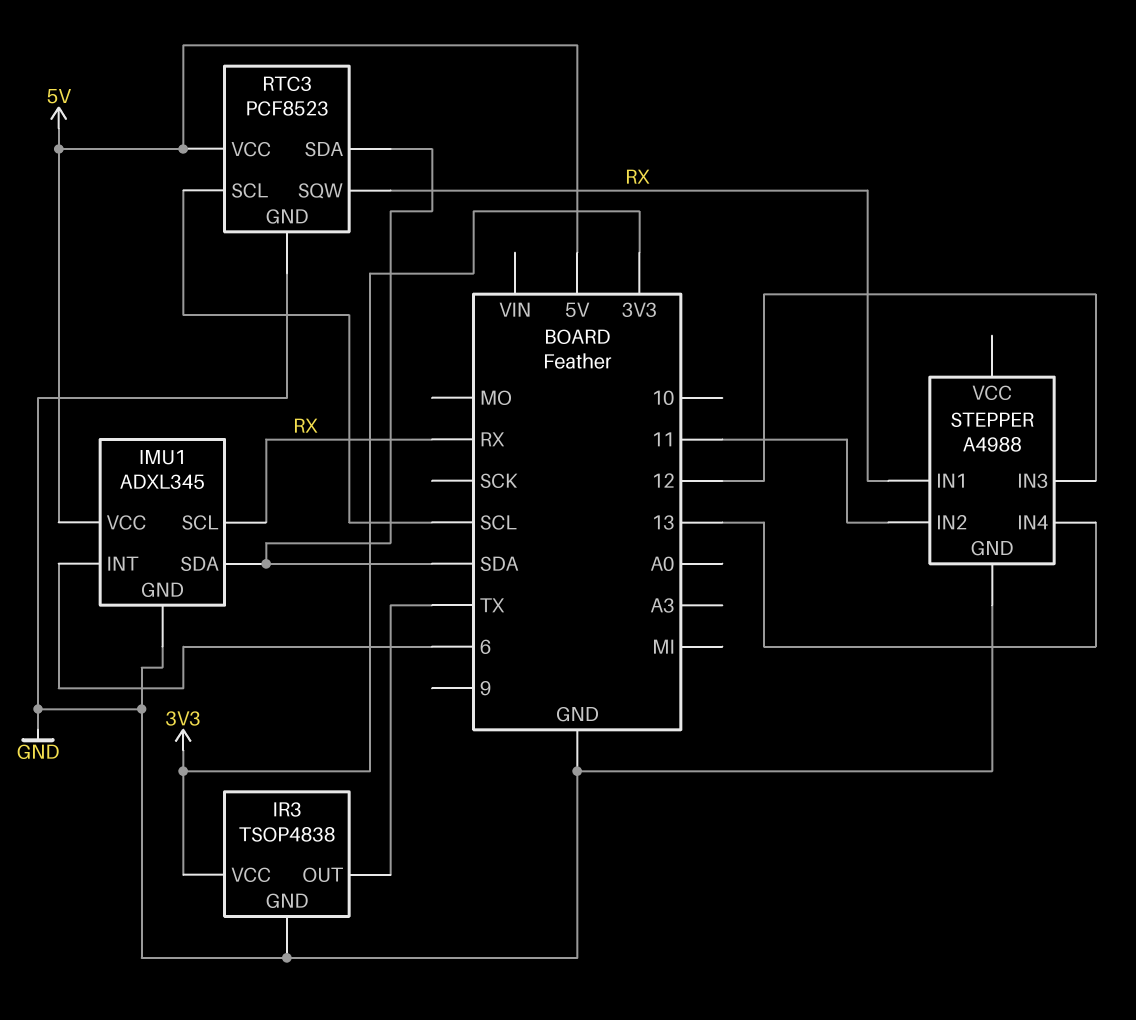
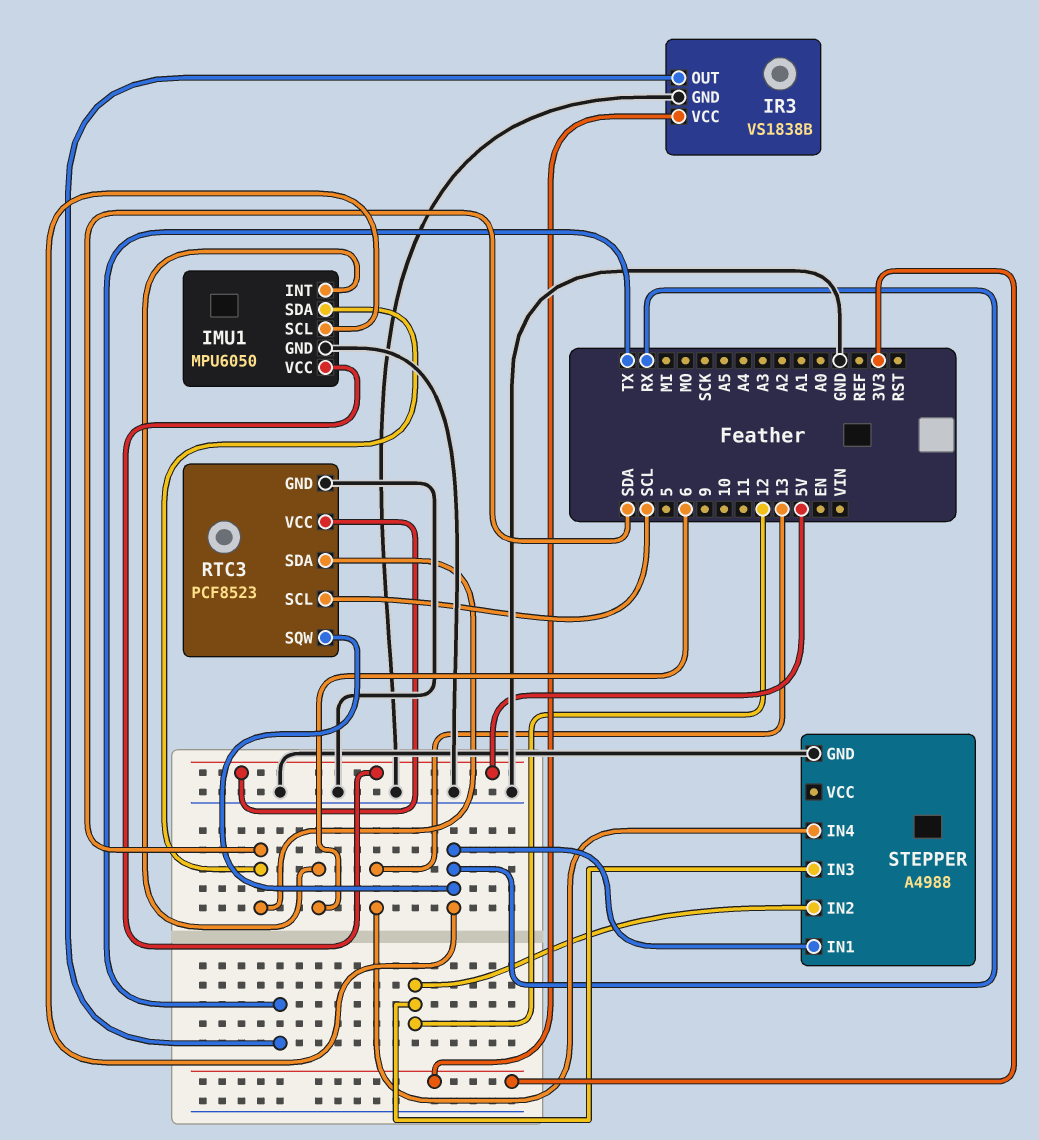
IMU1: ADXL345 -> MPU6050
IR3: TSOP4838 -> VS1838B
STEPPER pin IN2: 11 -> 12

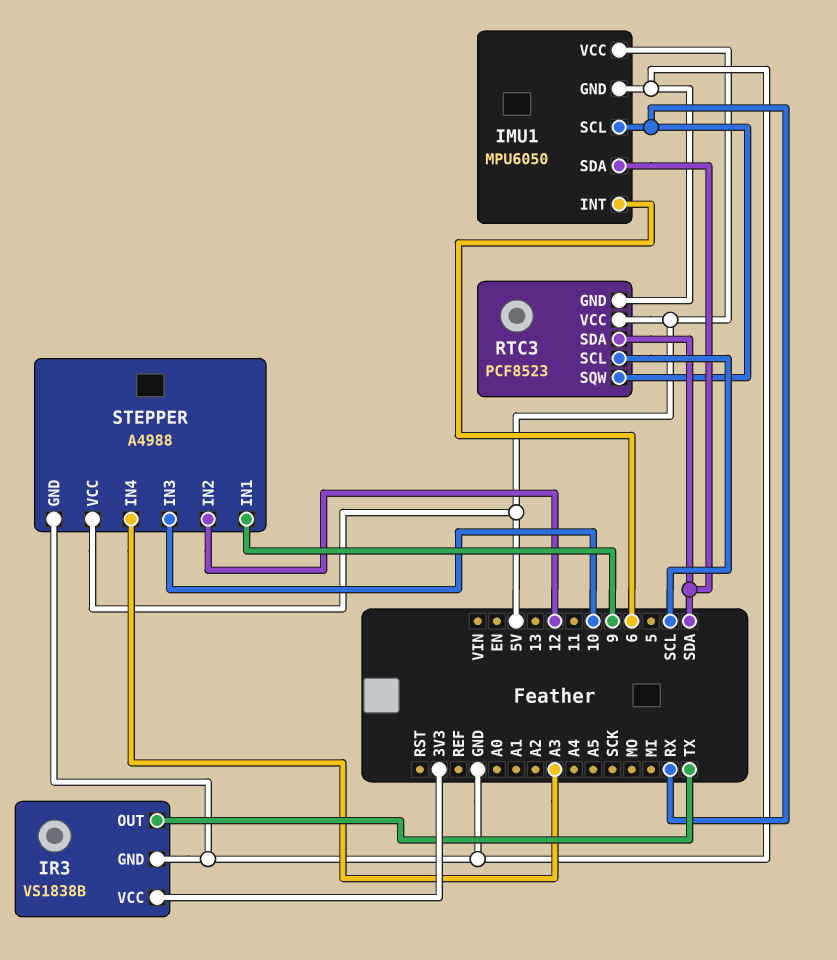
STEPPER pin IN1: RX -> 9
STEPPER pin IN3: 12 -> 10
STEPPER pin IN4: 13 -> A3
STEPPER pin VCC: none -> 5V

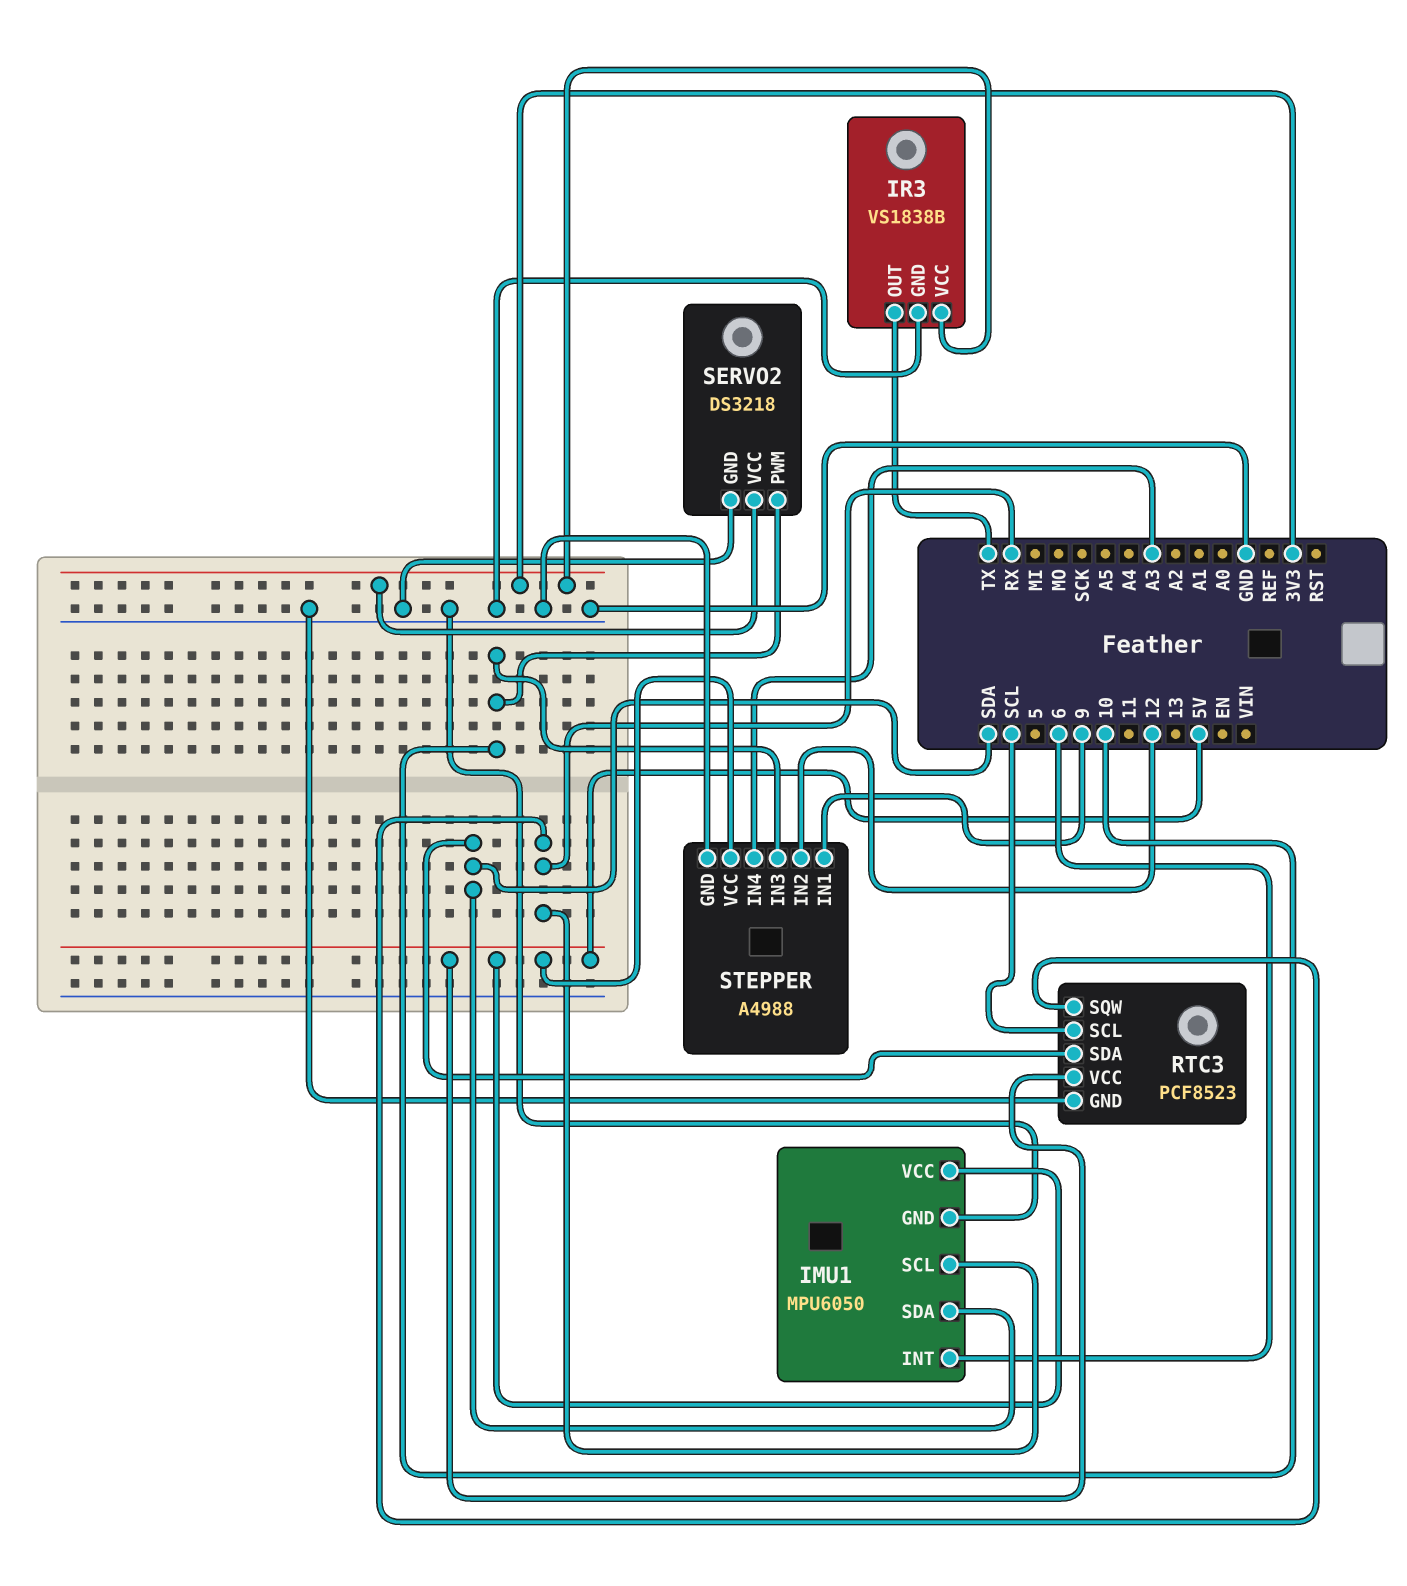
SERVO2: none -> DS3218
SERVO2 pin GND: none -> GND
SERVO2 pin PWM: none -> 10
SERVO2 pin VCC: none -> 3V3

